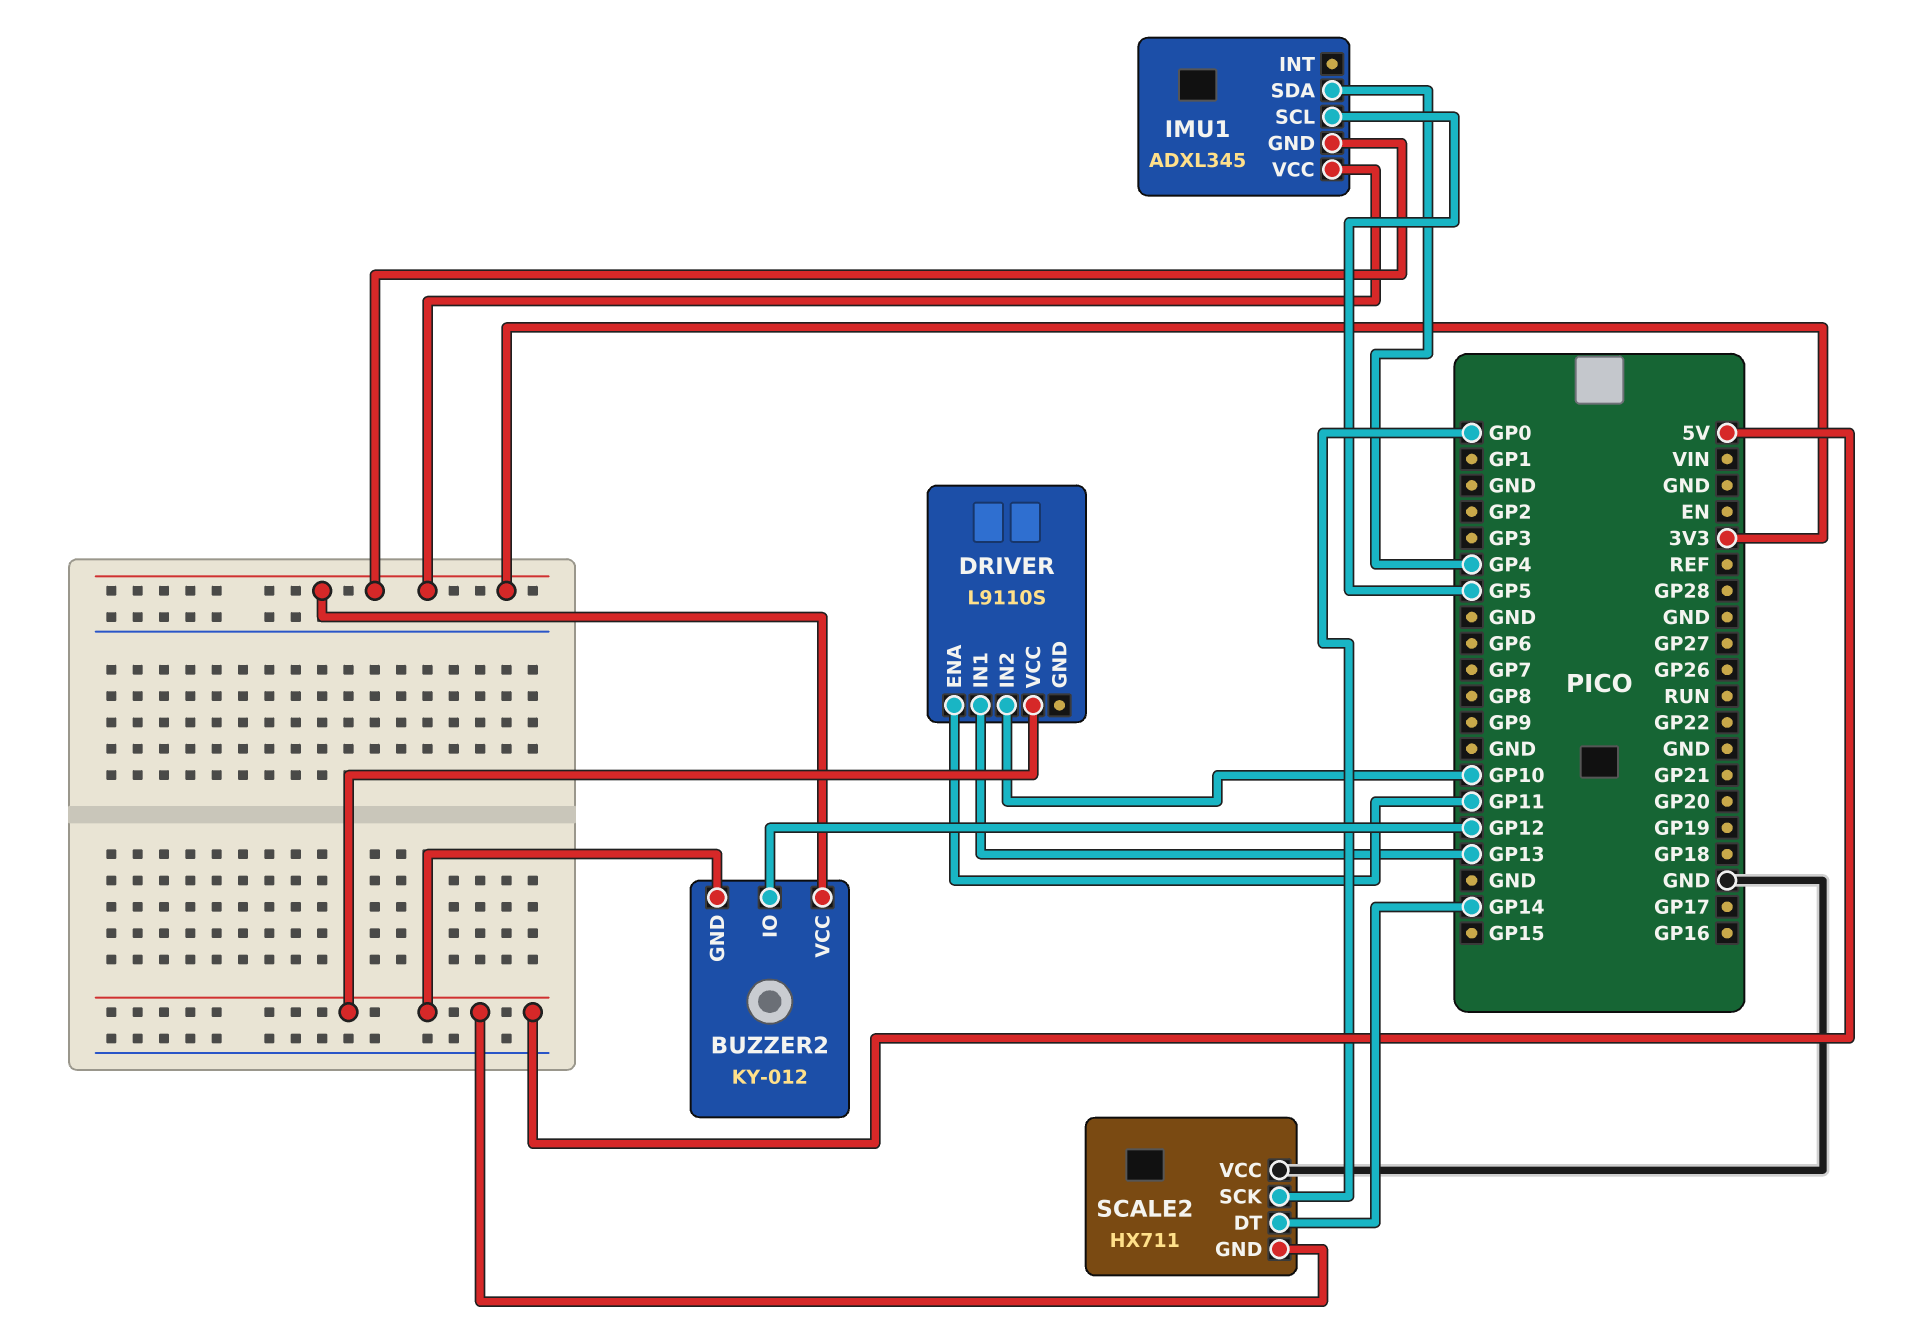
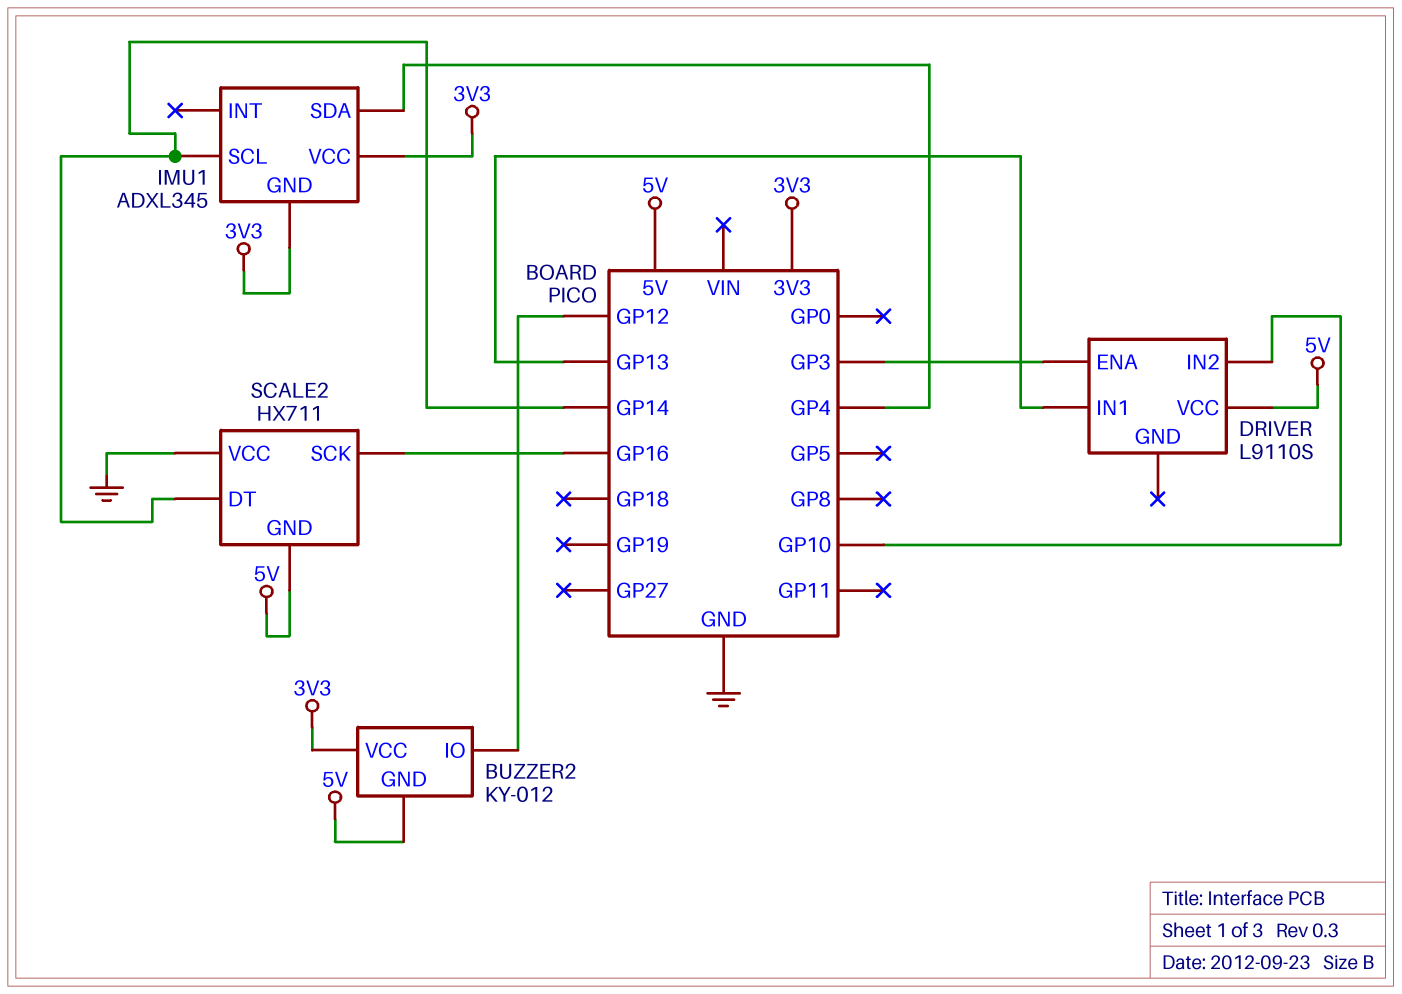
DRIVER pin ENA: GP11 -> GP3
IMU1 pin SCL: GP5 -> GP14
SCALE2 pin SCK: GP0 -> GP16

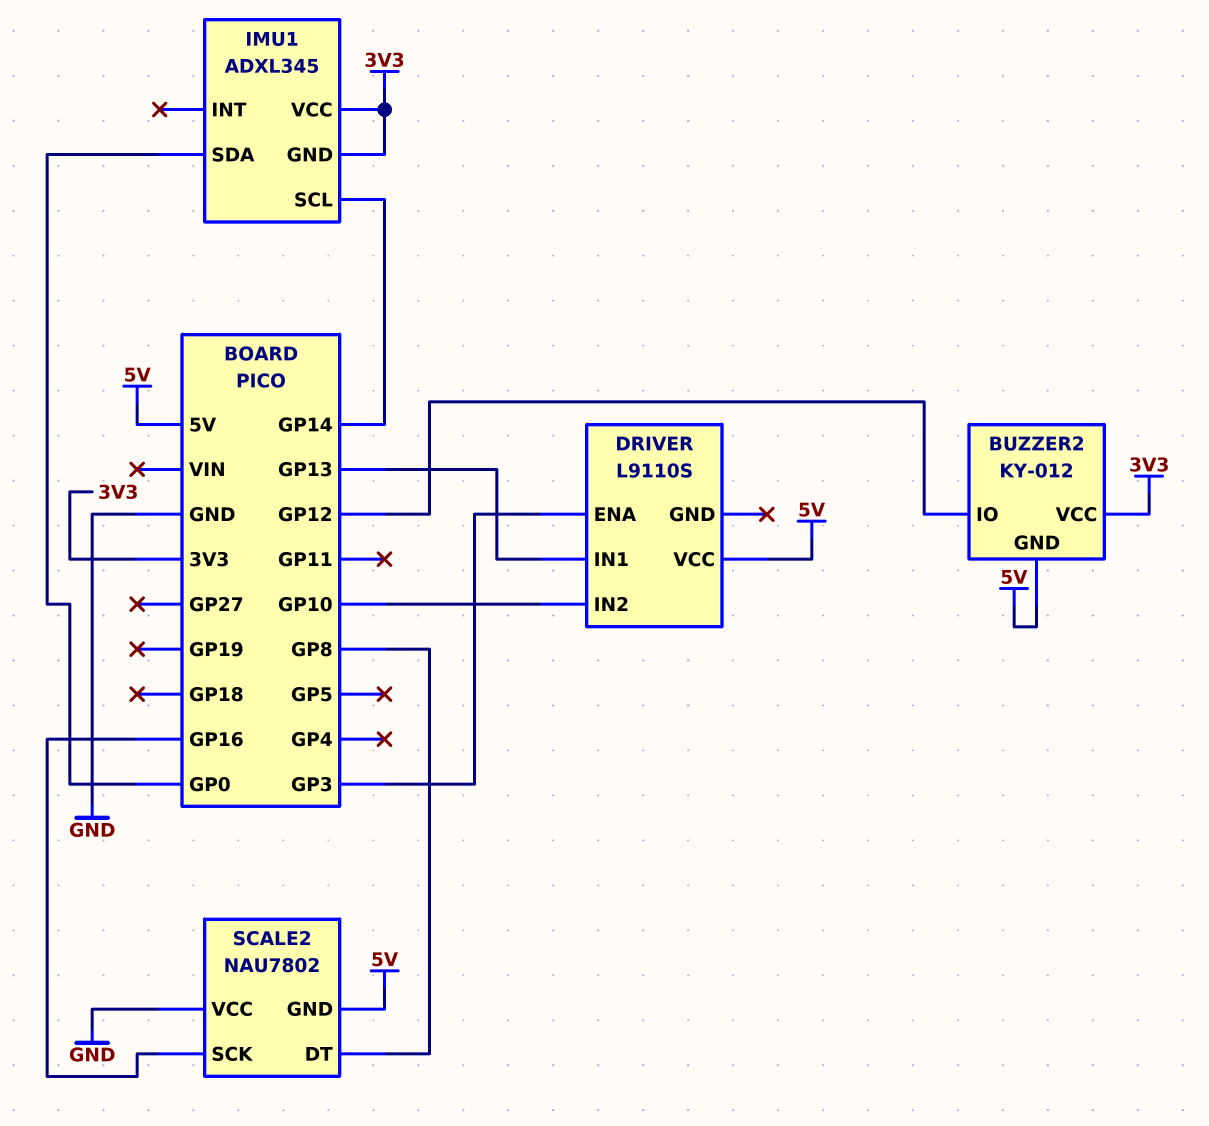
IMU1 pin SDA: GP4 -> GP0
SCALE2: HX711 -> NAU7802
SCALE2 pin DT: GP14 -> GP8

